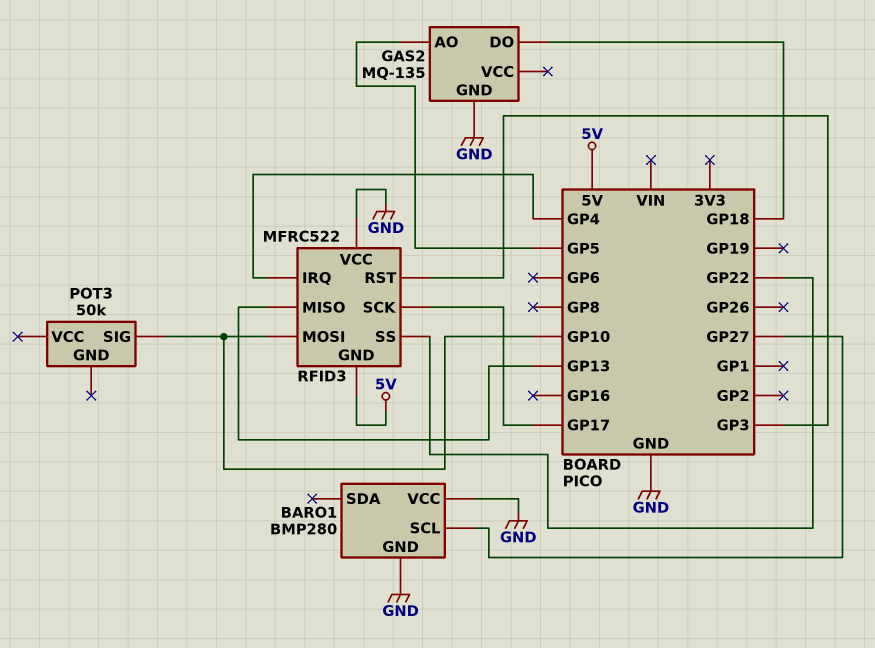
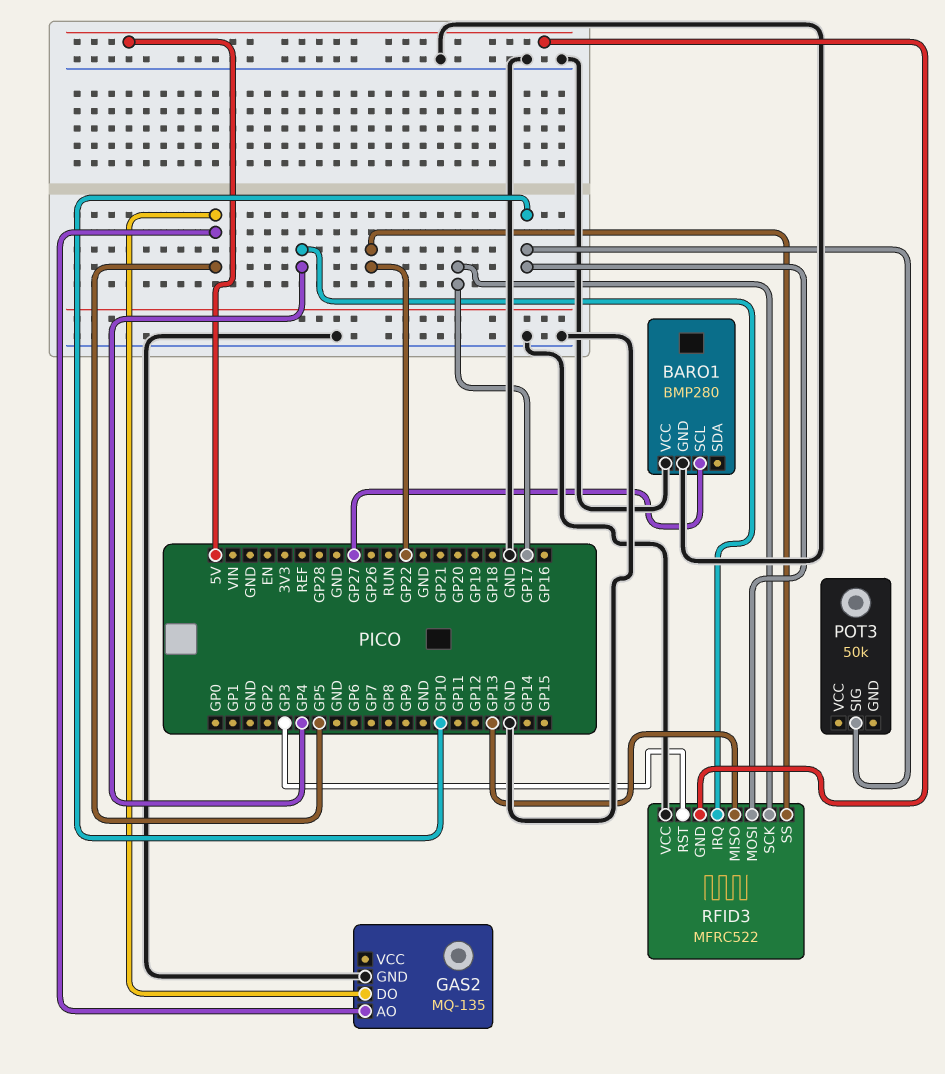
GAS2 pin DO: GP18 -> GP5

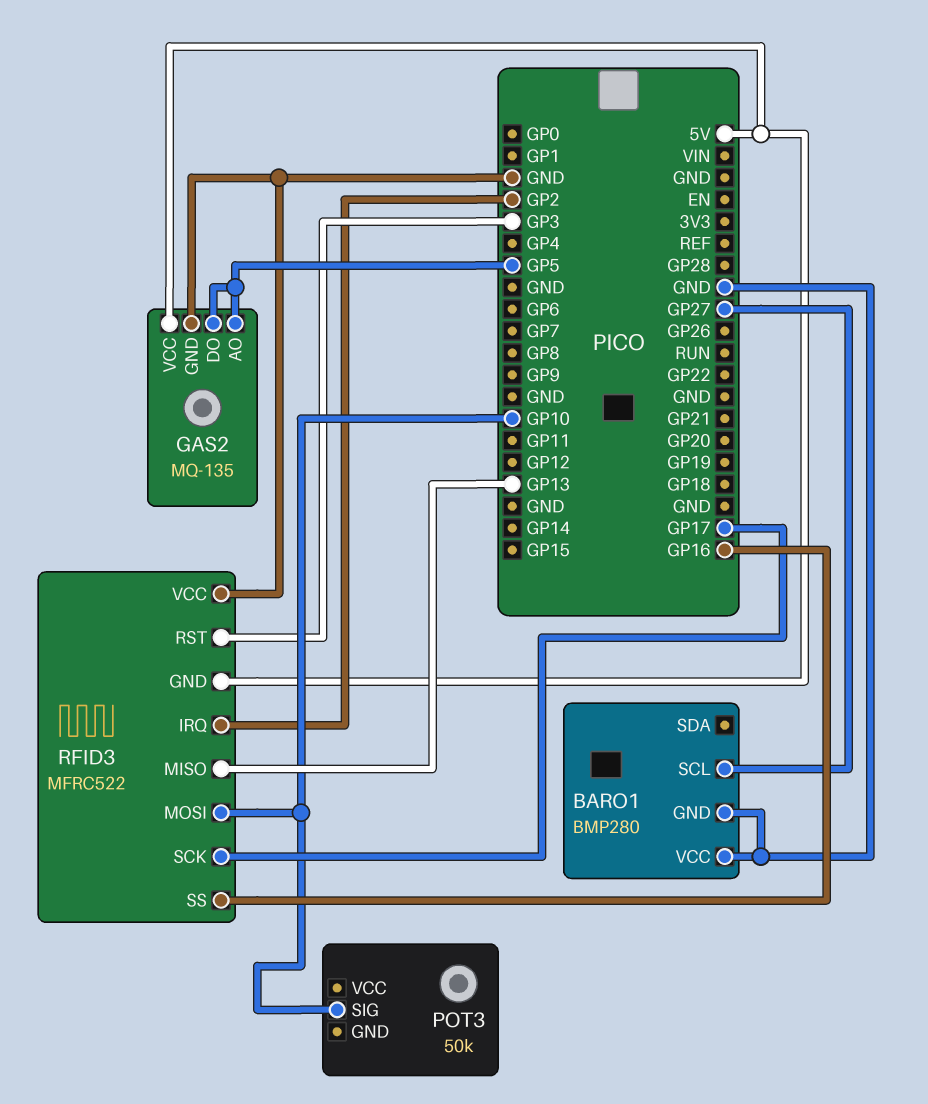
GAS2 pin VCC: none -> 5V
RFID3 pin IRQ: GP4 -> GP2
RFID3 pin SS: GP22 -> GP16

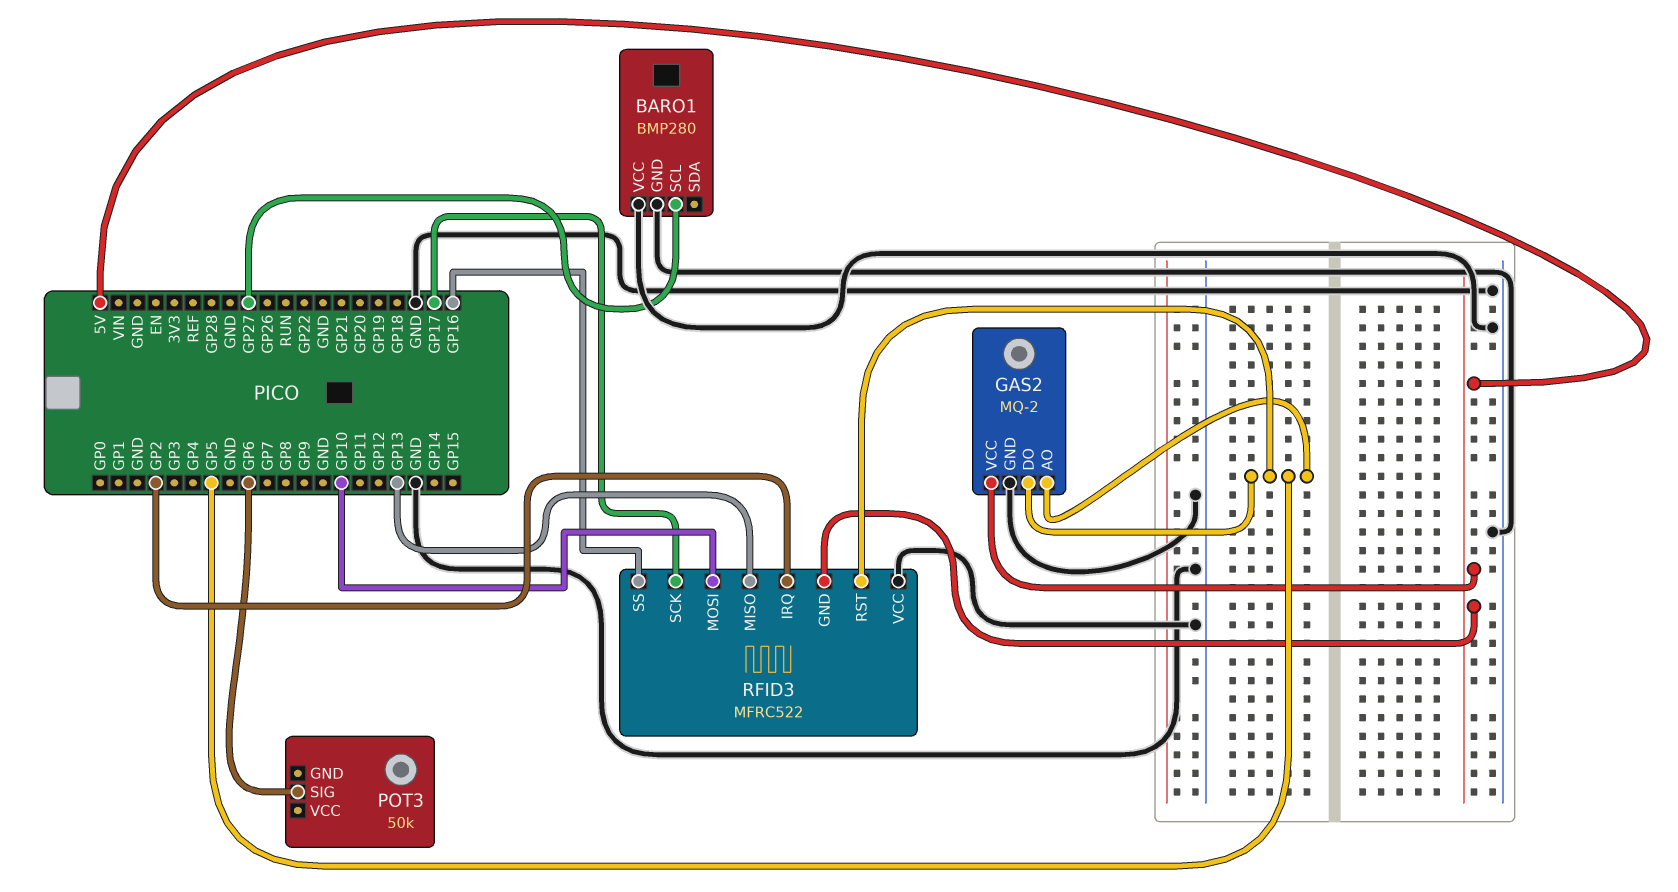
GAS2: MQ-135 -> MQ-2
POT3 pin SIG: GP10 -> GP6
RFID3 pin RST: GP3 -> GP5

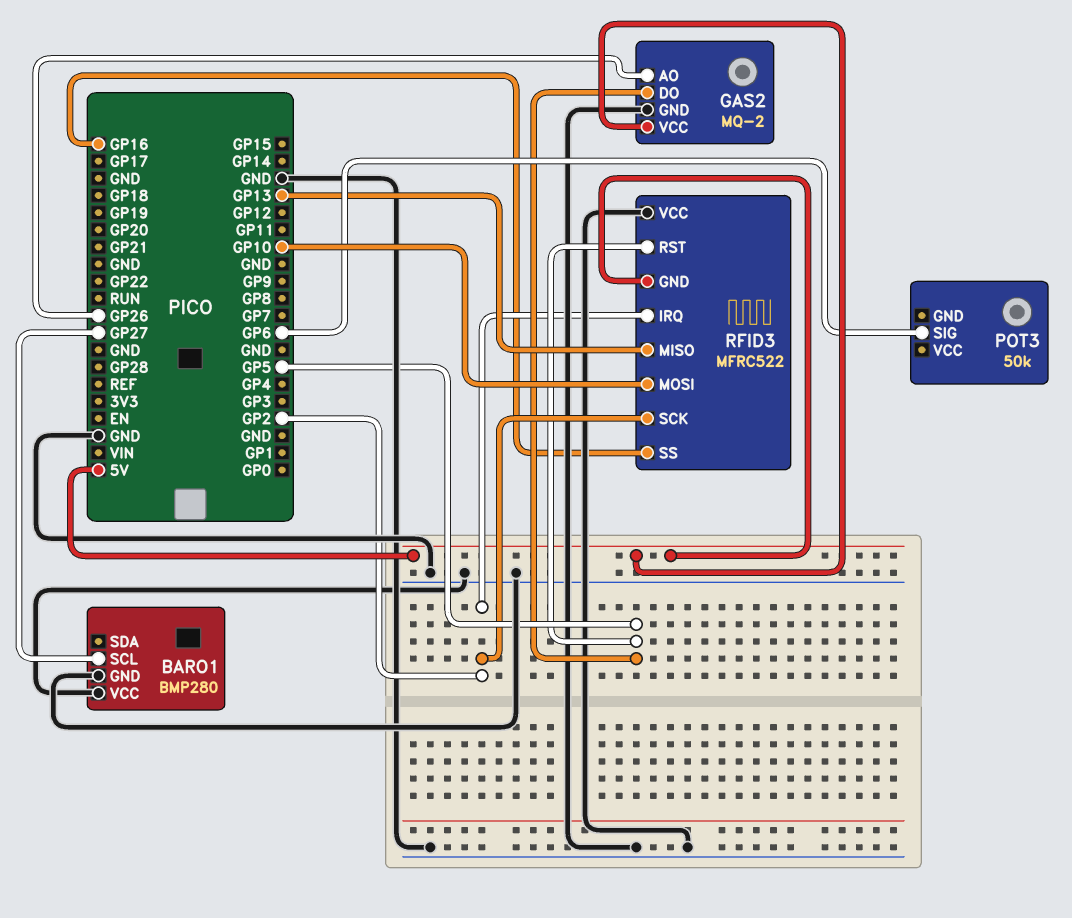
GAS2 pin AO: GP5 -> GP26
RFID3 pin SCK: GP17 -> GP2

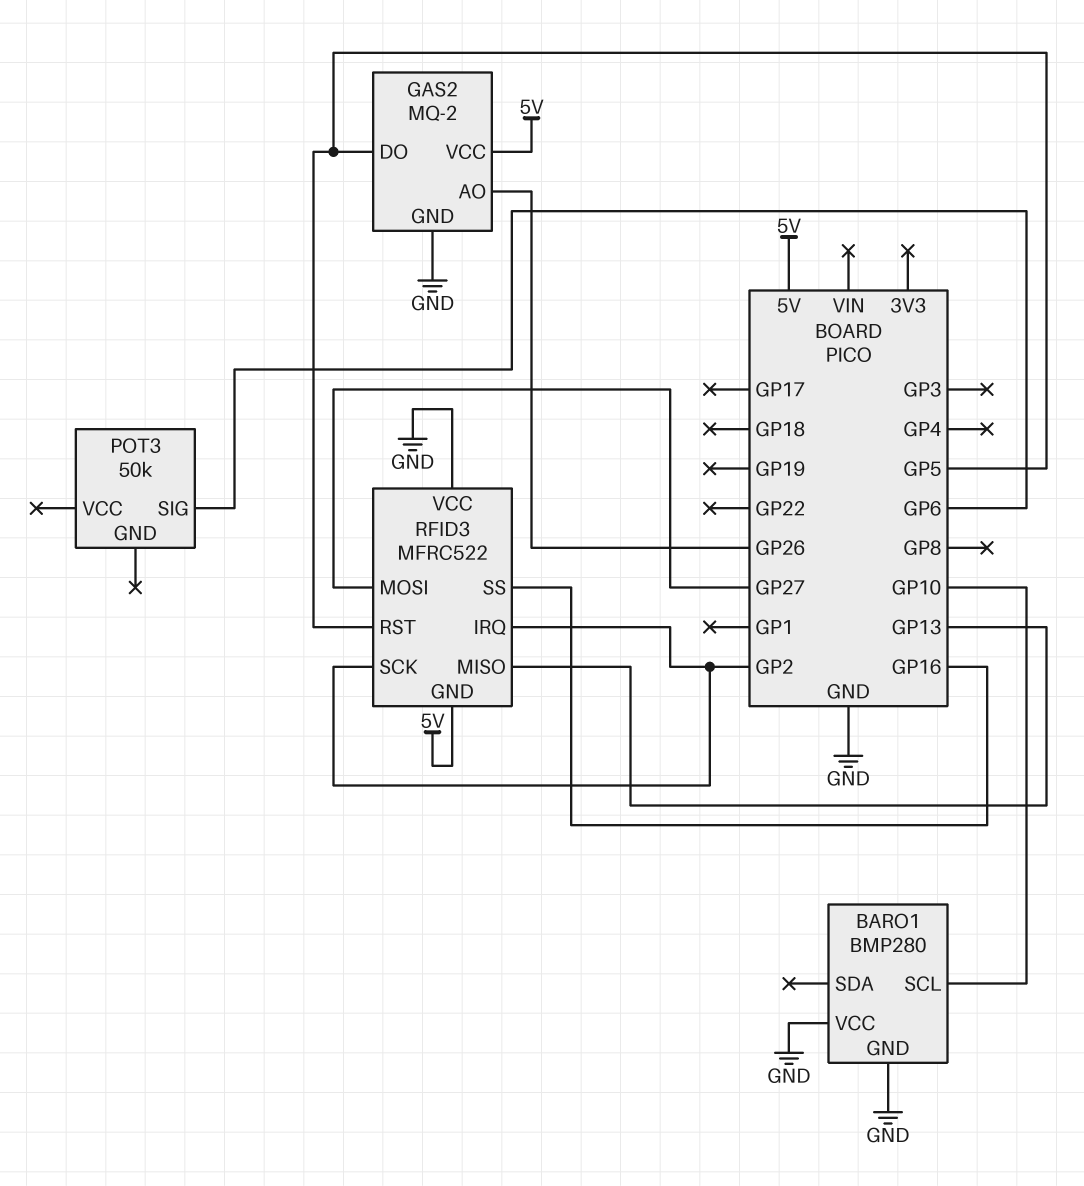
BARO1 pin SCL: GP27 -> GP10
RFID3 pin MOSI: GP10 -> GP27

